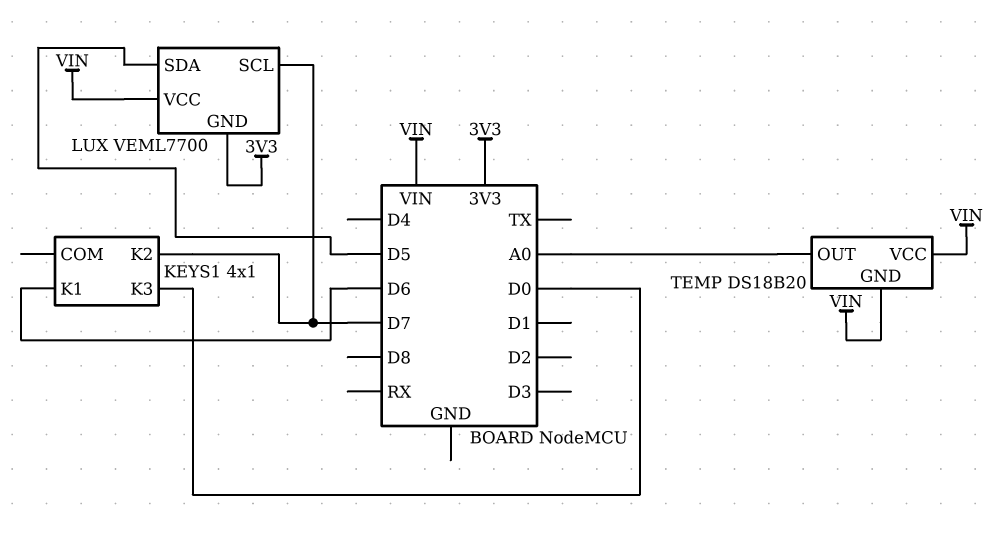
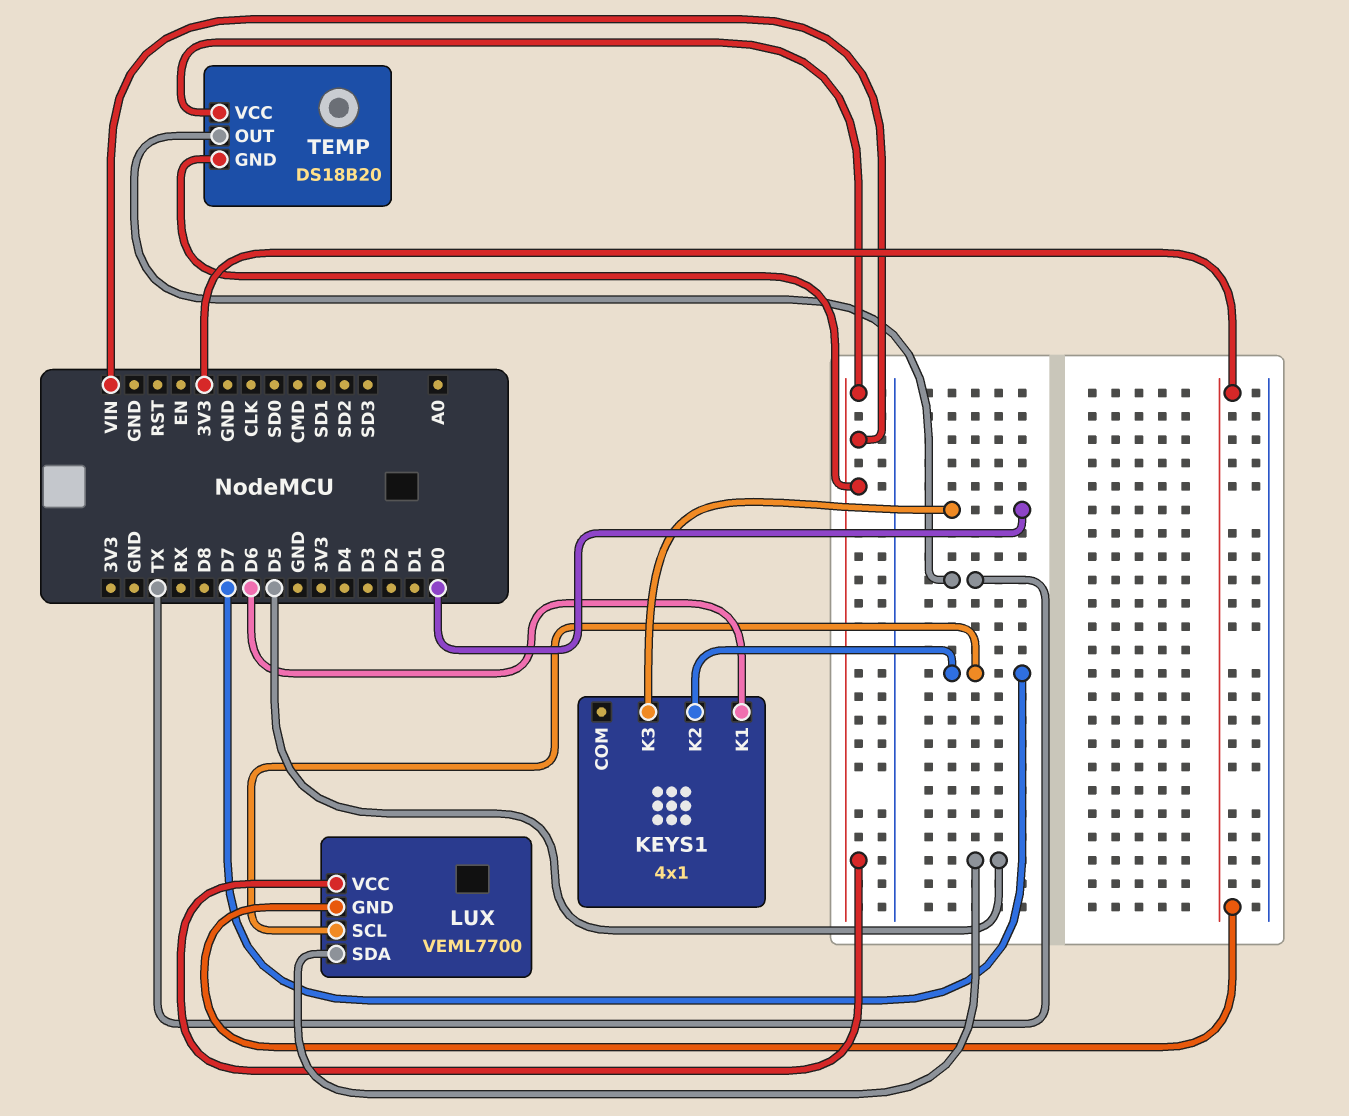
TEMP pin OUT: A0 -> TX

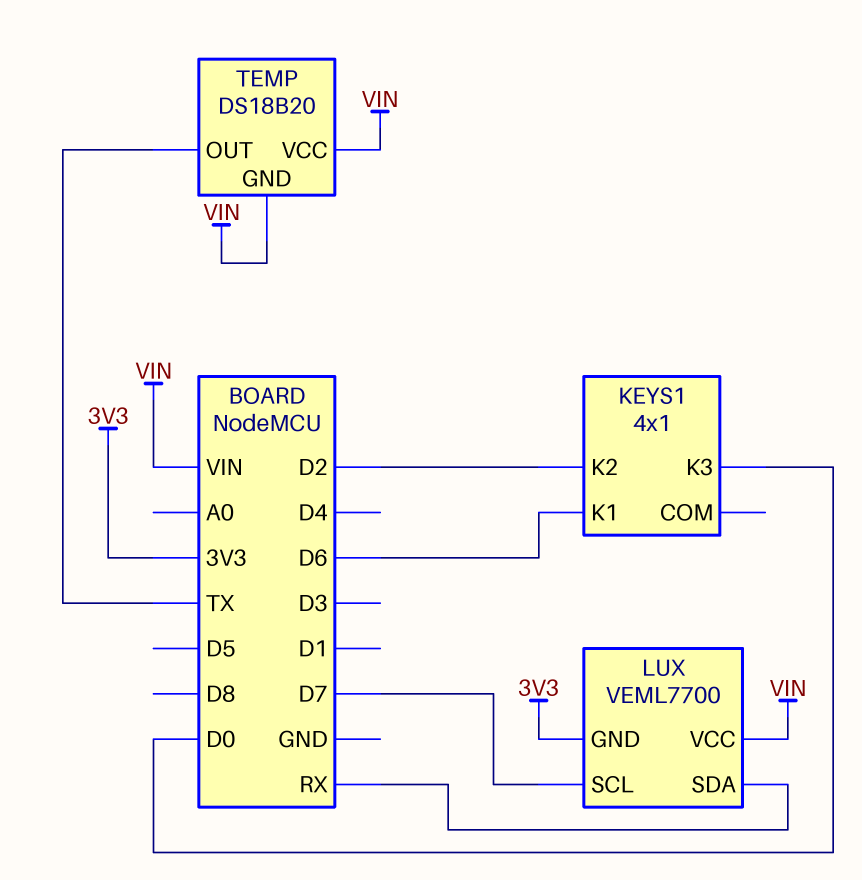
KEYS1 pin K2: D7 -> D2
LUX pin SDA: D5 -> RX

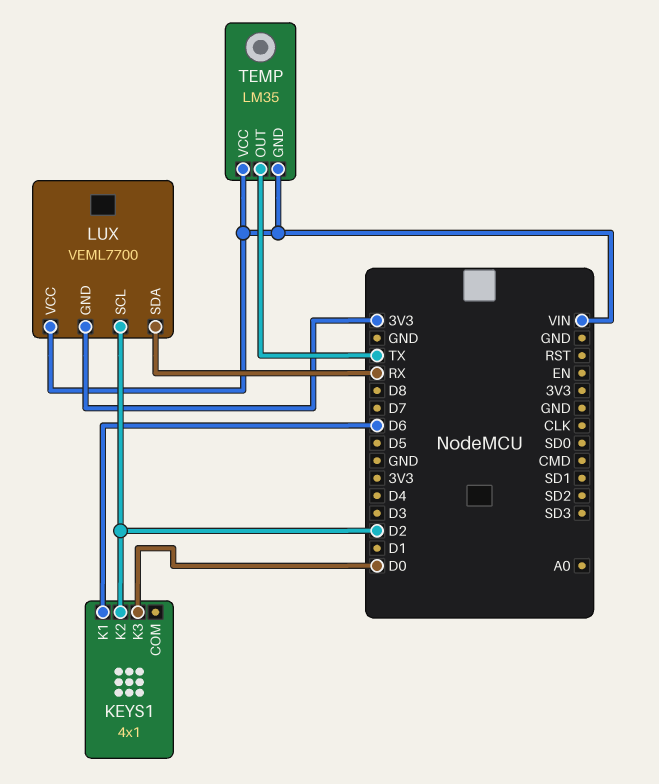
LUX pin SCL: D7 -> D2
TEMP: DS18B20 -> LM35

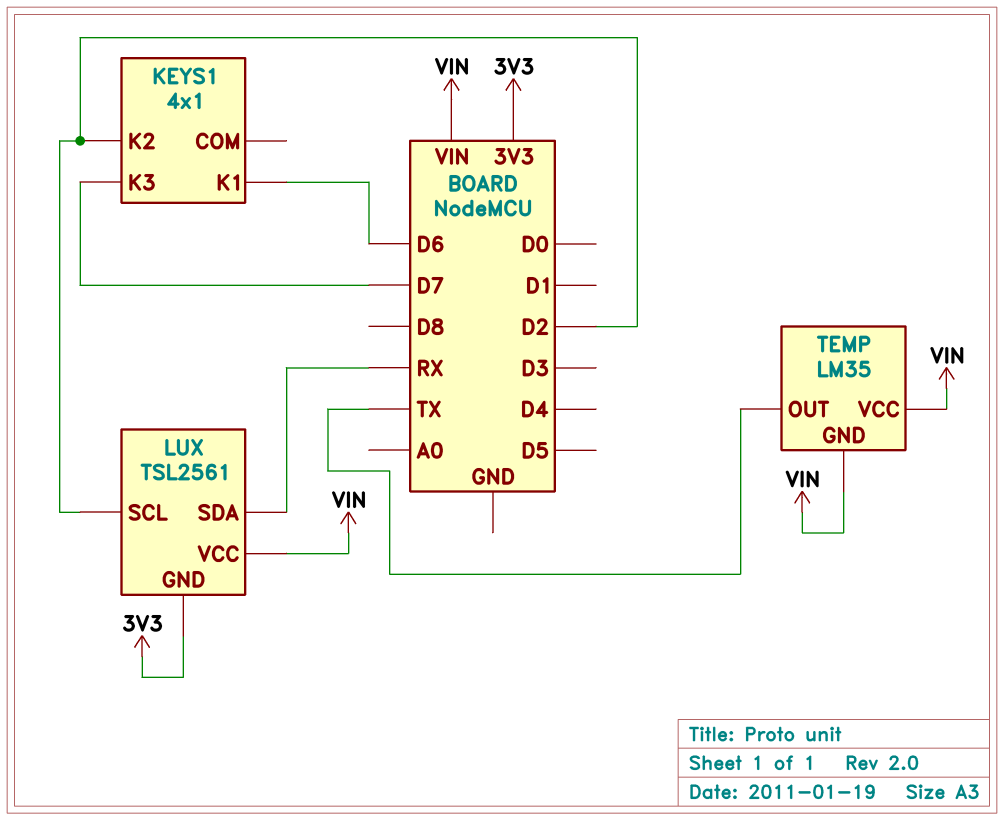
KEYS1 pin K3: D0 -> D7
LUX: VEML7700 -> TSL2561

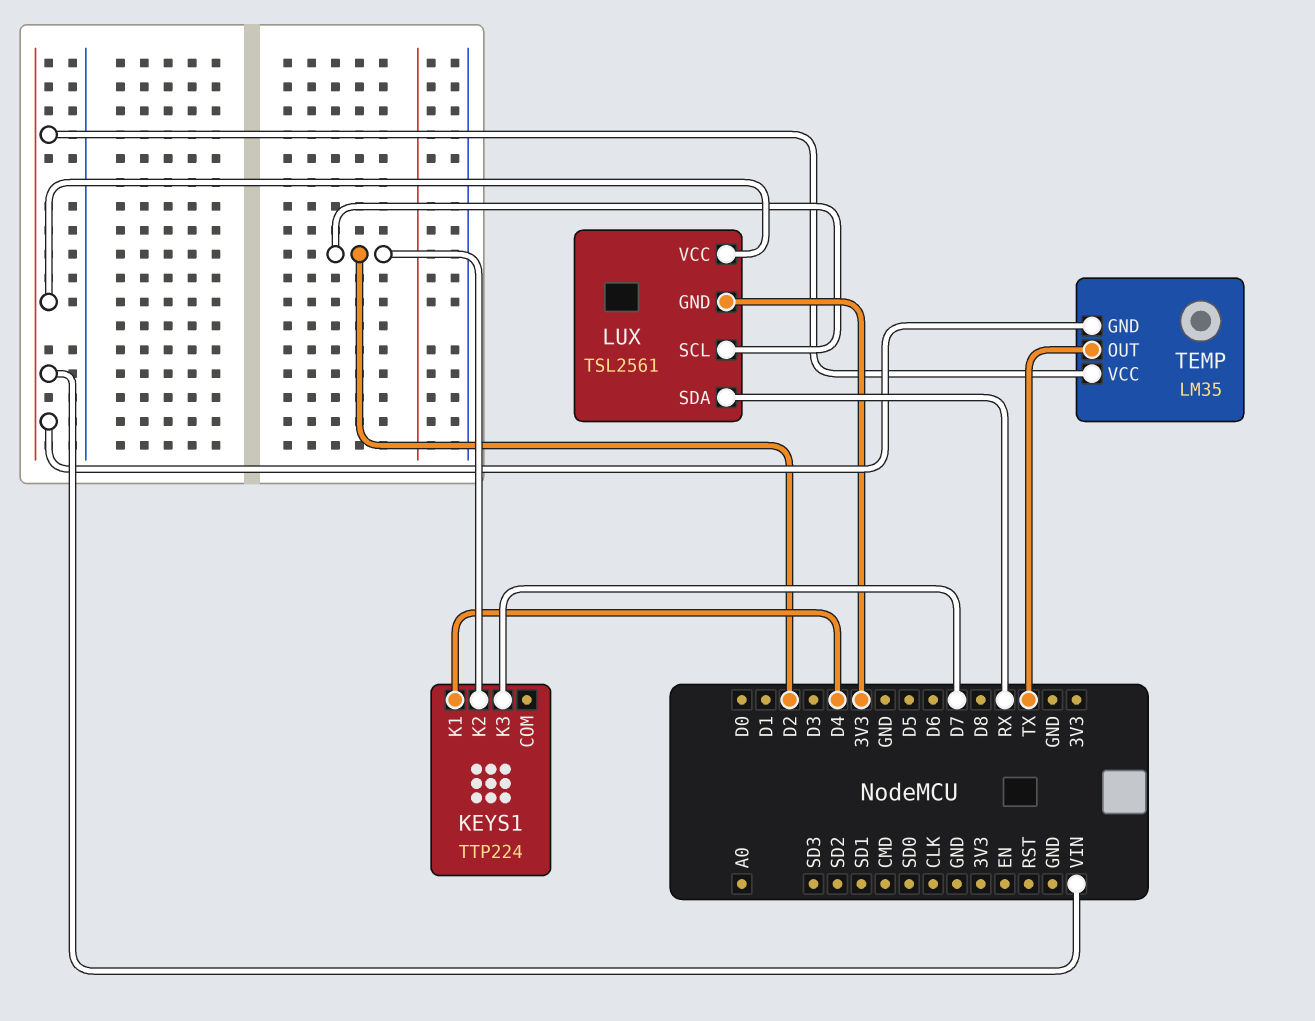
KEYS1: 4x1 -> TTP224
KEYS1 pin K1: D6 -> D4

